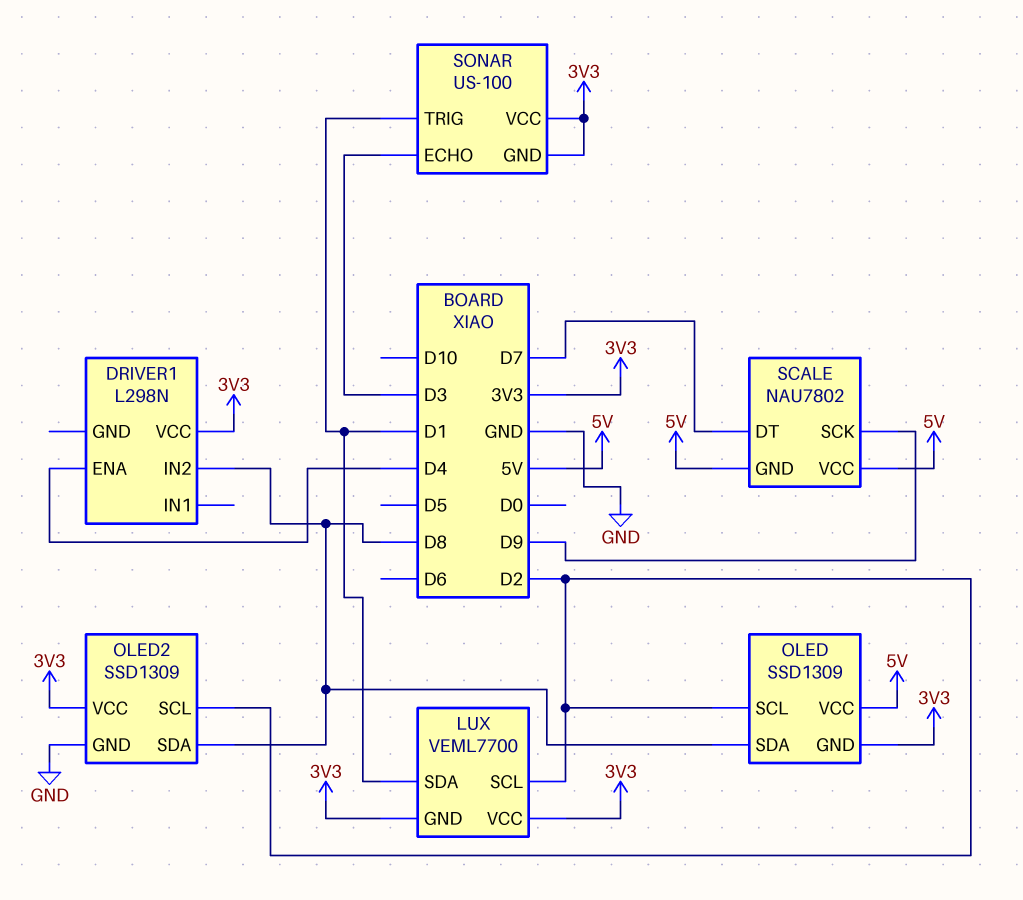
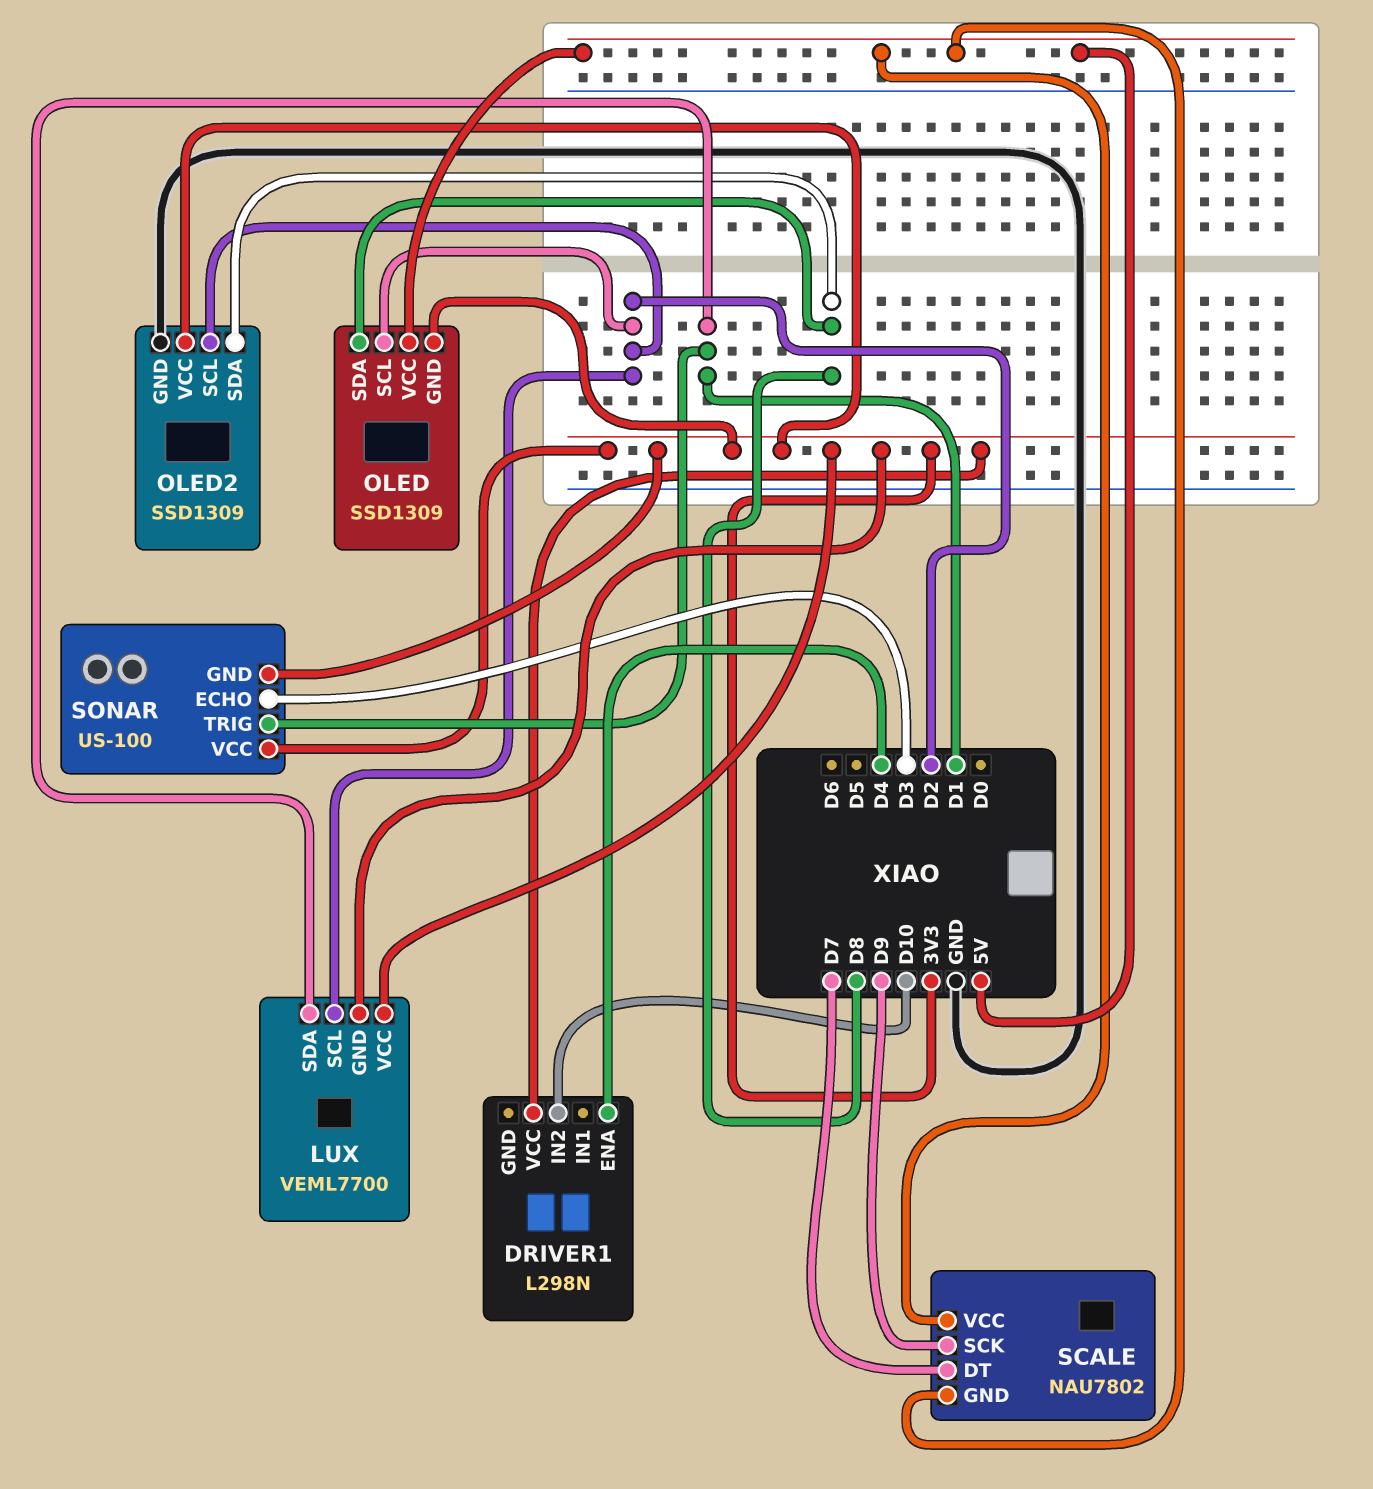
DRIVER1 pin IN2: D8 -> D10

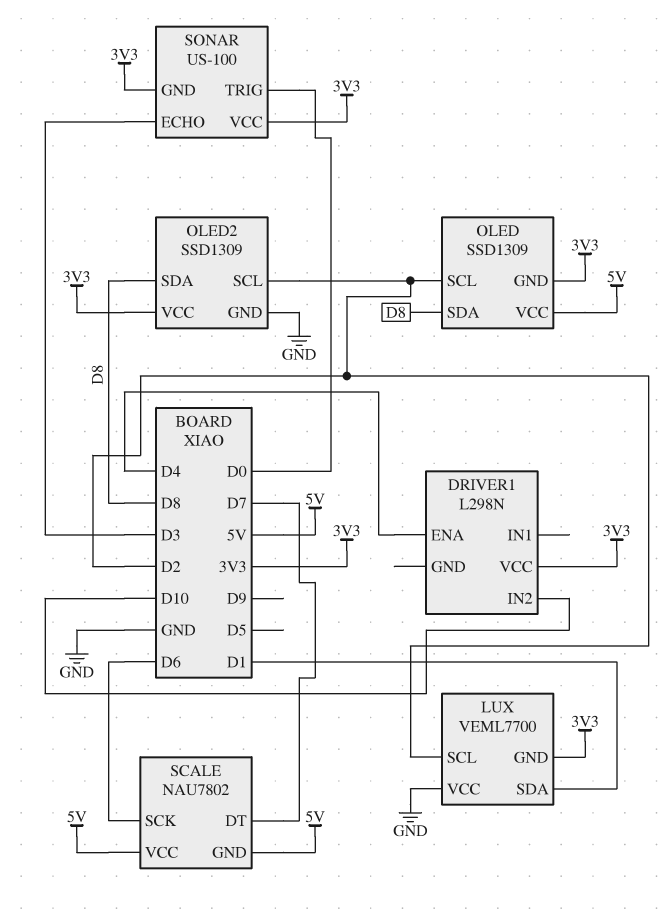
LUX pin VCC: 3V3 -> GND
SCALE pin SCK: D9 -> D6
SONAR pin TRIG: D1 -> D0

